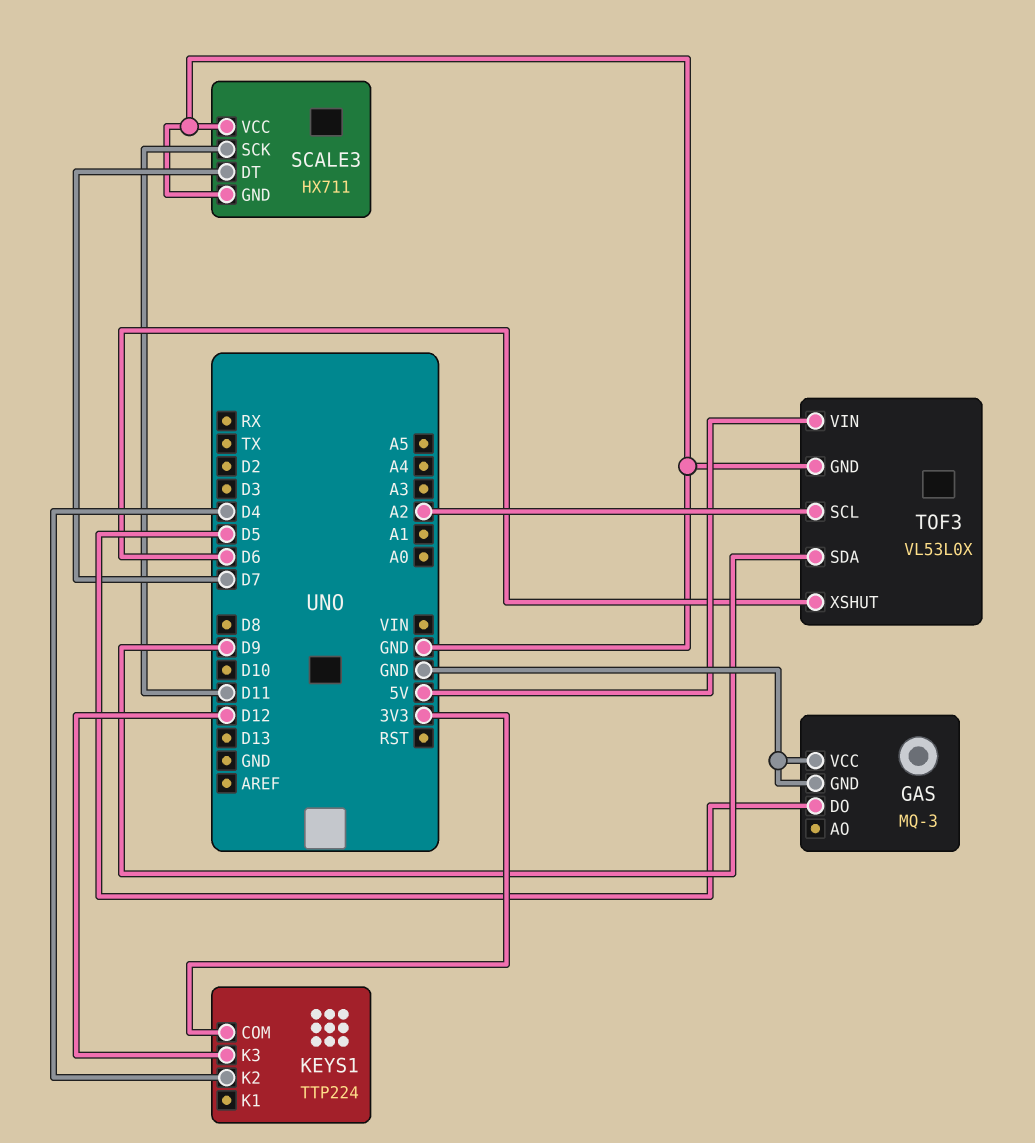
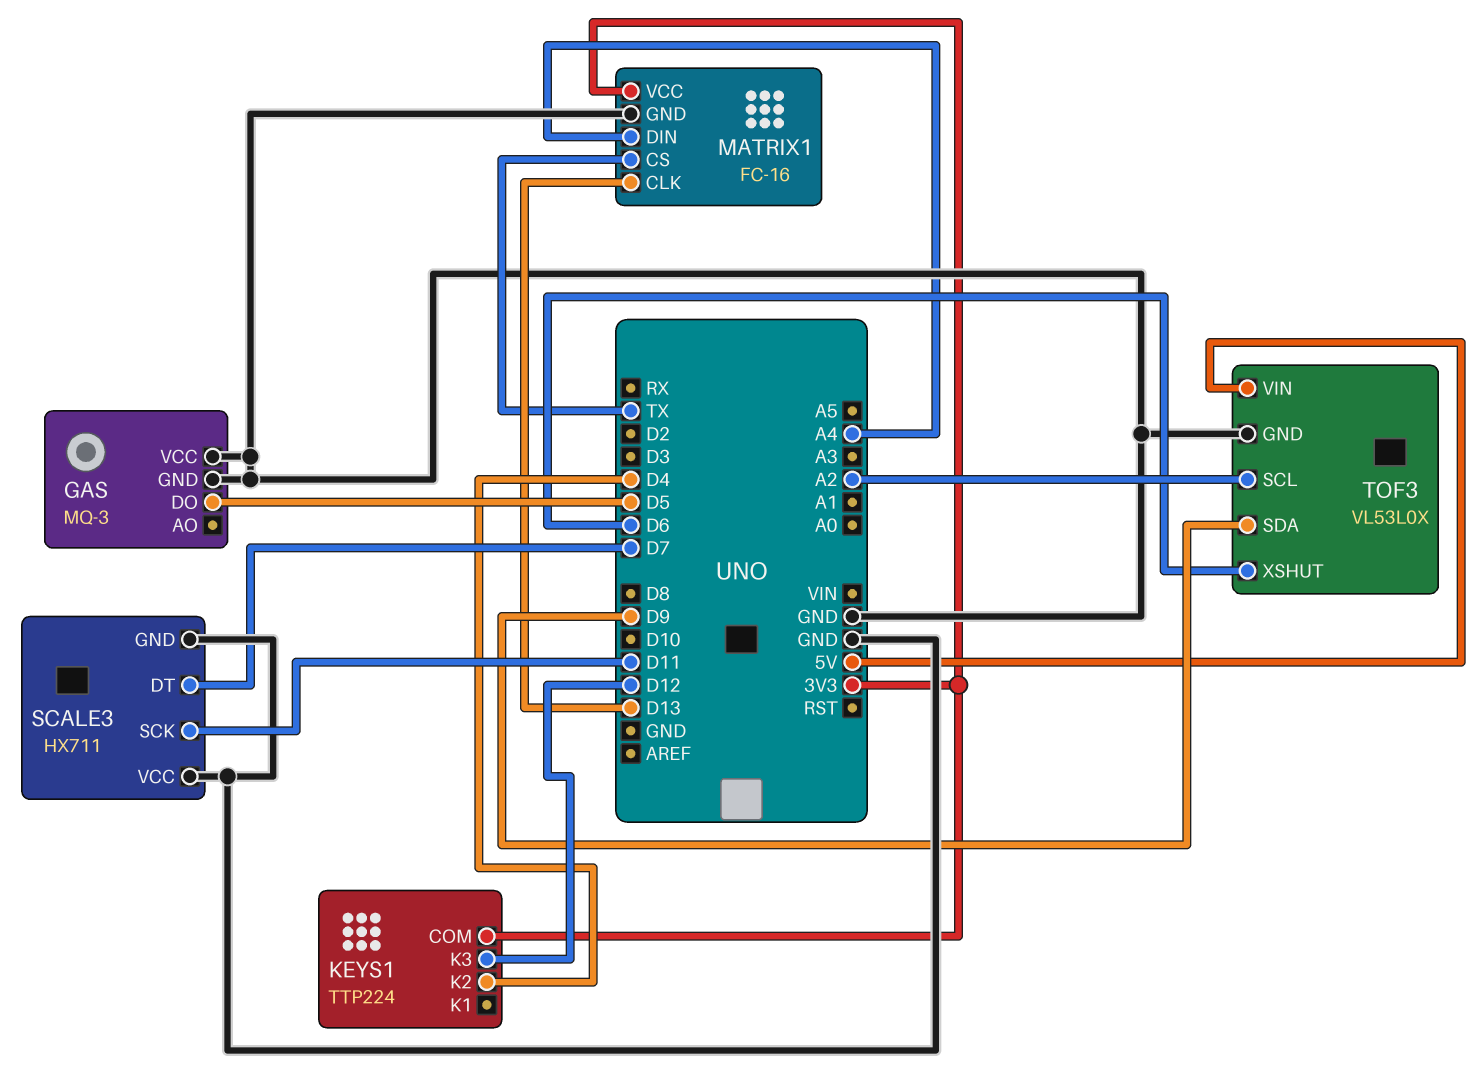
MATRIX1: none -> FC-16
MATRIX1 pin CLK: none -> D13
MATRIX1 pin CS: none -> TX
MATRIX1 pin DIN: none -> A4
MATRIX1 pin GND: none -> GND
MATRIX1 pin VCC: none -> 3V3

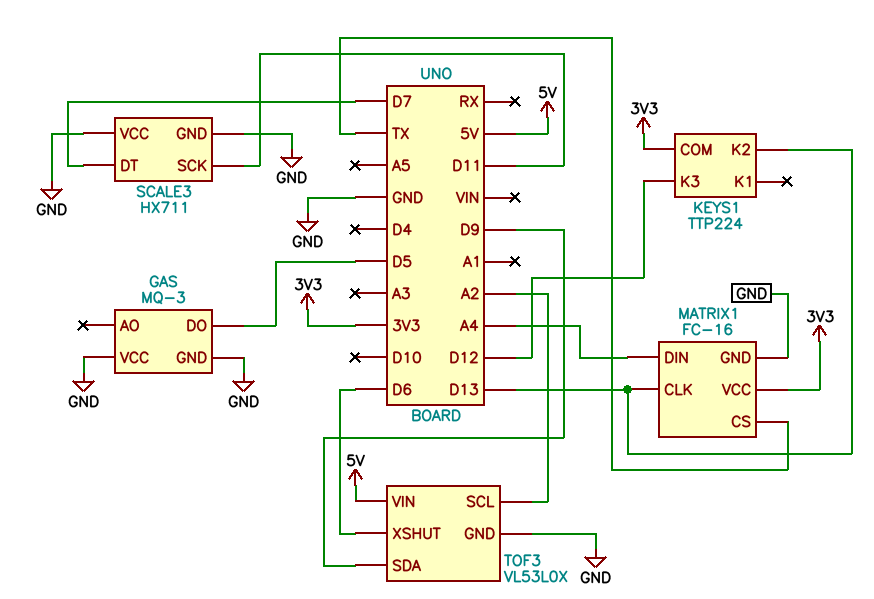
KEYS1 pin K2: D4 -> D13

